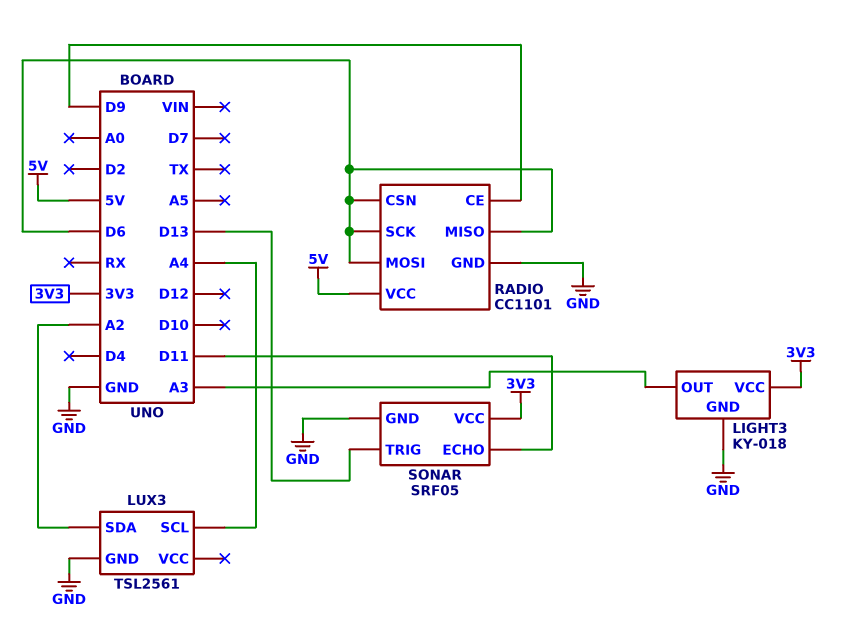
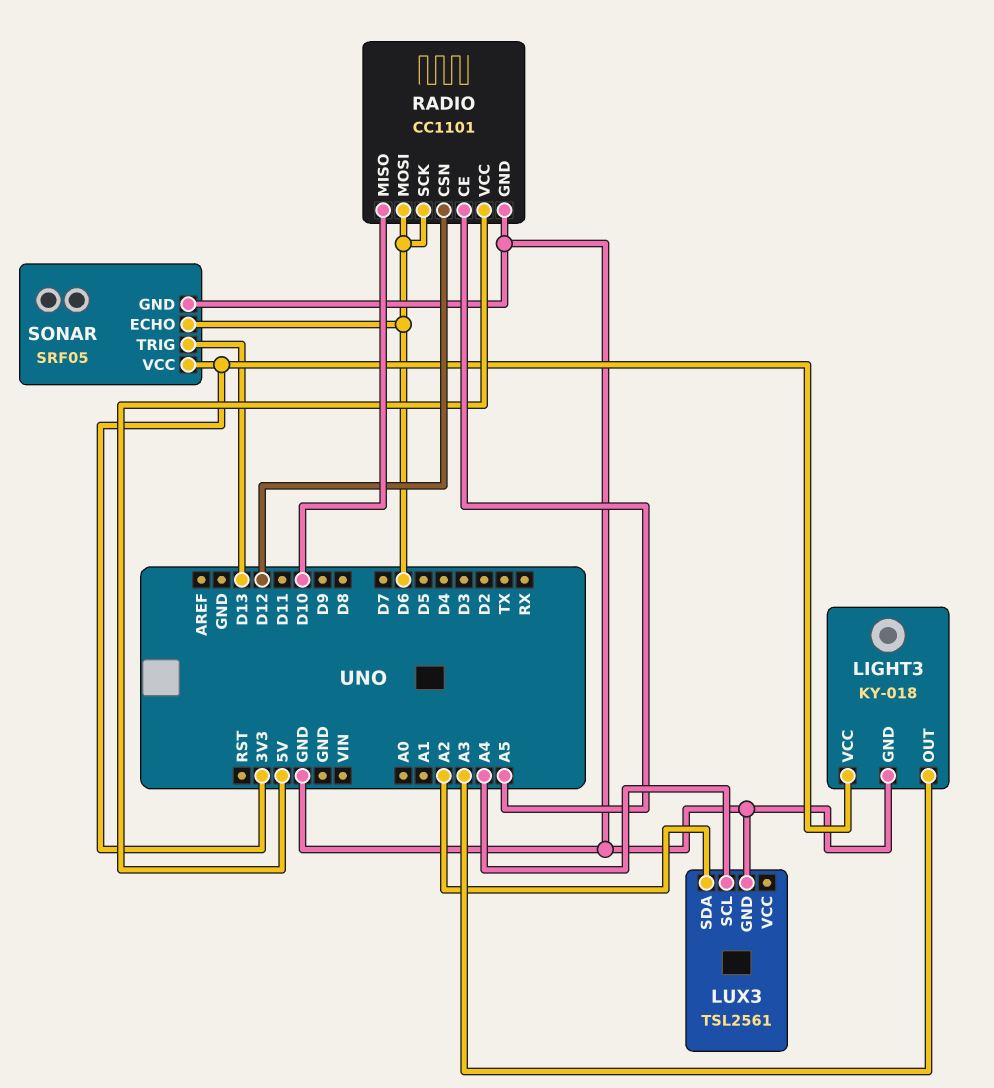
RADIO pin CE: D9 -> A5
RADIO pin CSN: D6 -> D12
RADIO pin MISO: D6 -> D10
SONAR pin ECHO: D11 -> D6

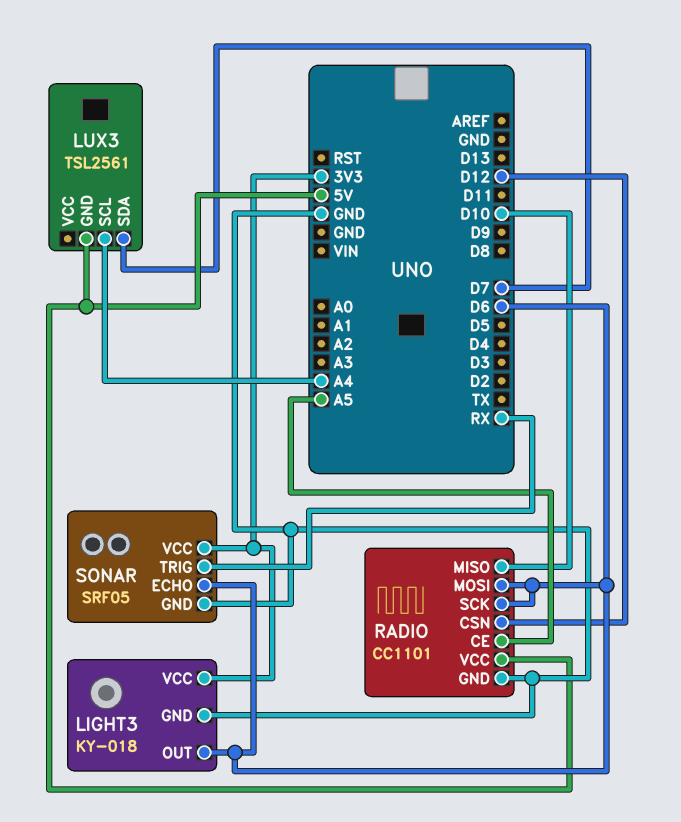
LIGHT3 pin OUT: A3 -> D6
LUX3 pin GND: GND -> 5V
LUX3 pin SDA: A2 -> D7
SONAR pin TRIG: D13 -> RX

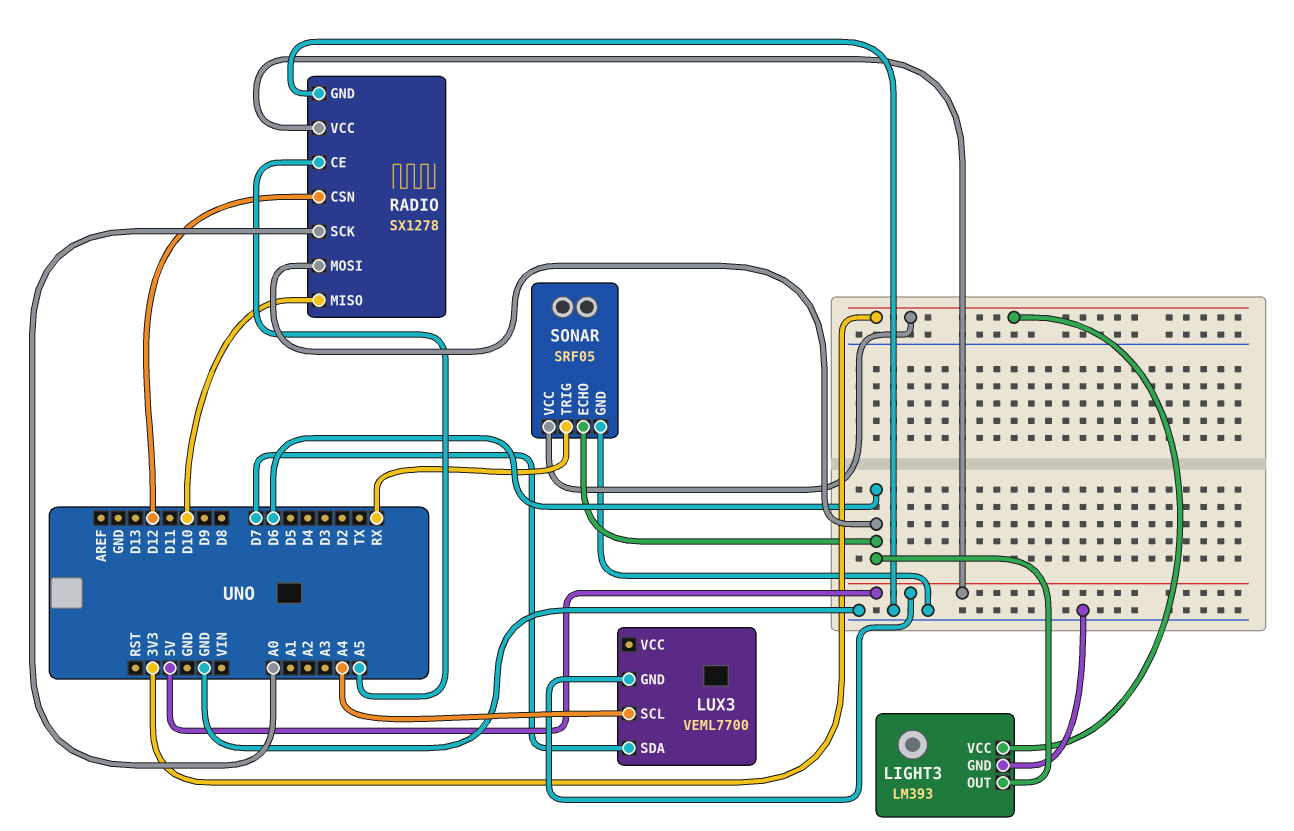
LIGHT3: KY-018 -> LM393
LUX3: TSL2561 -> VEML7700
RADIO: CC1101 -> SX1278
RADIO pin SCK: D6 -> A0

